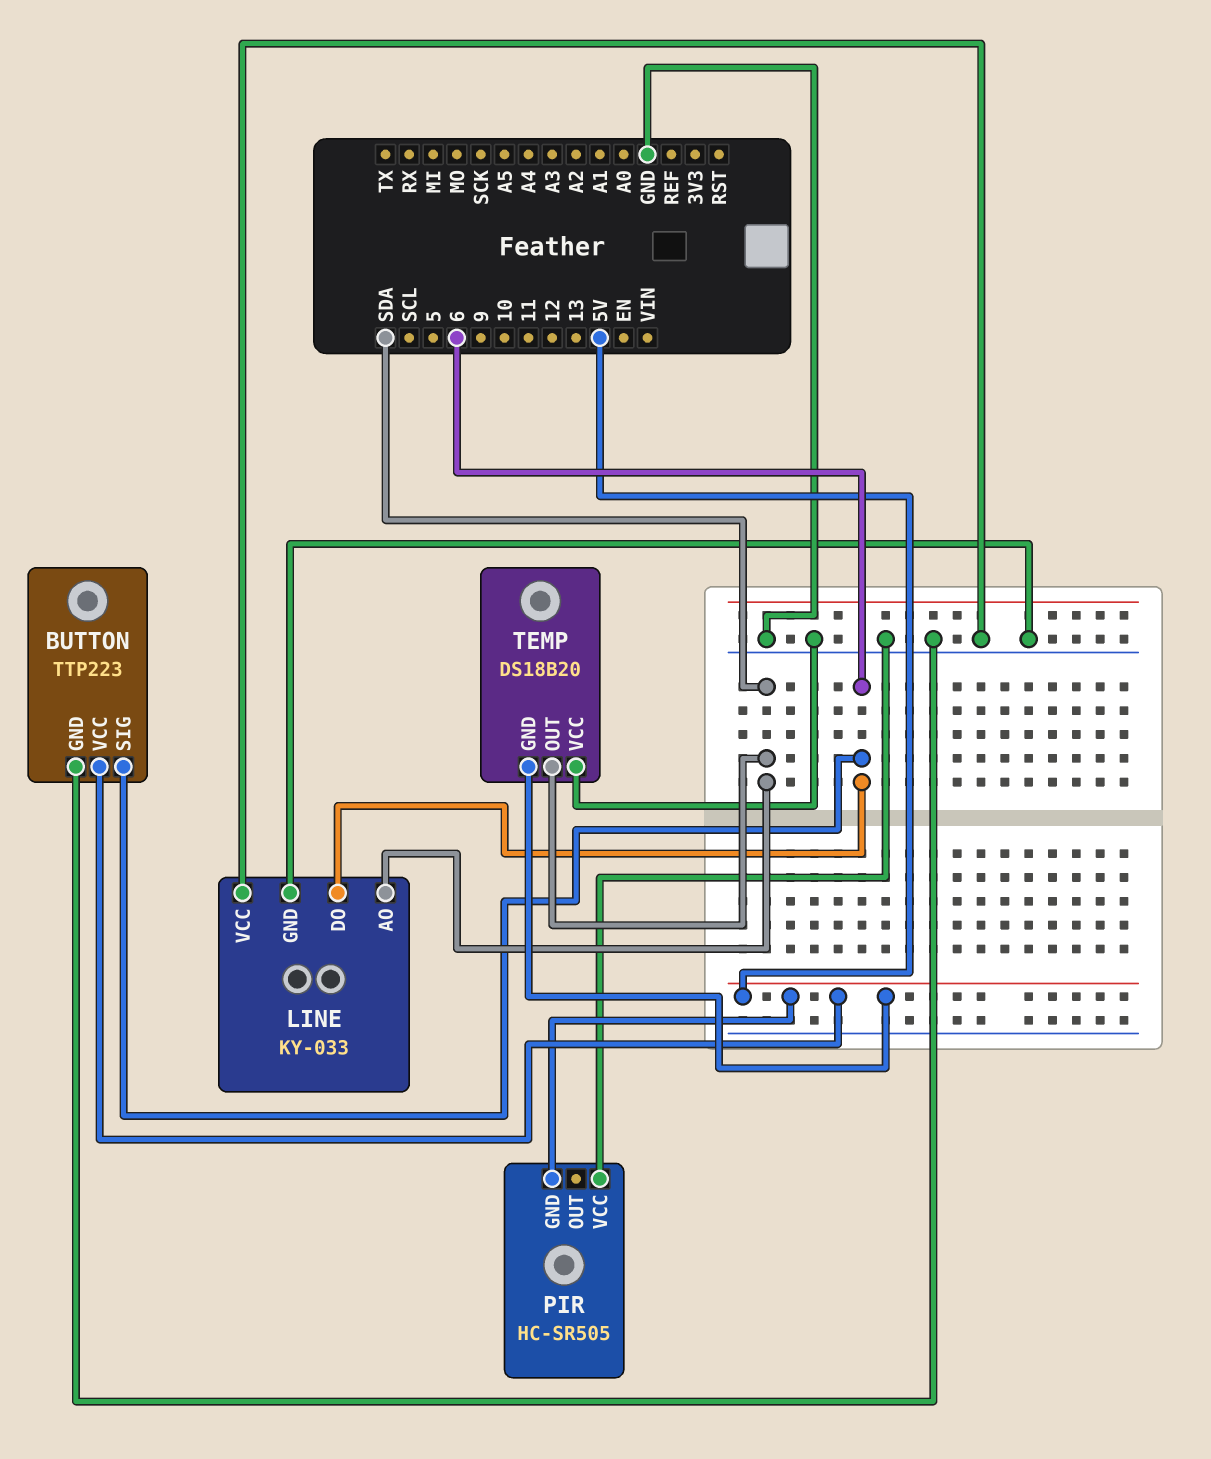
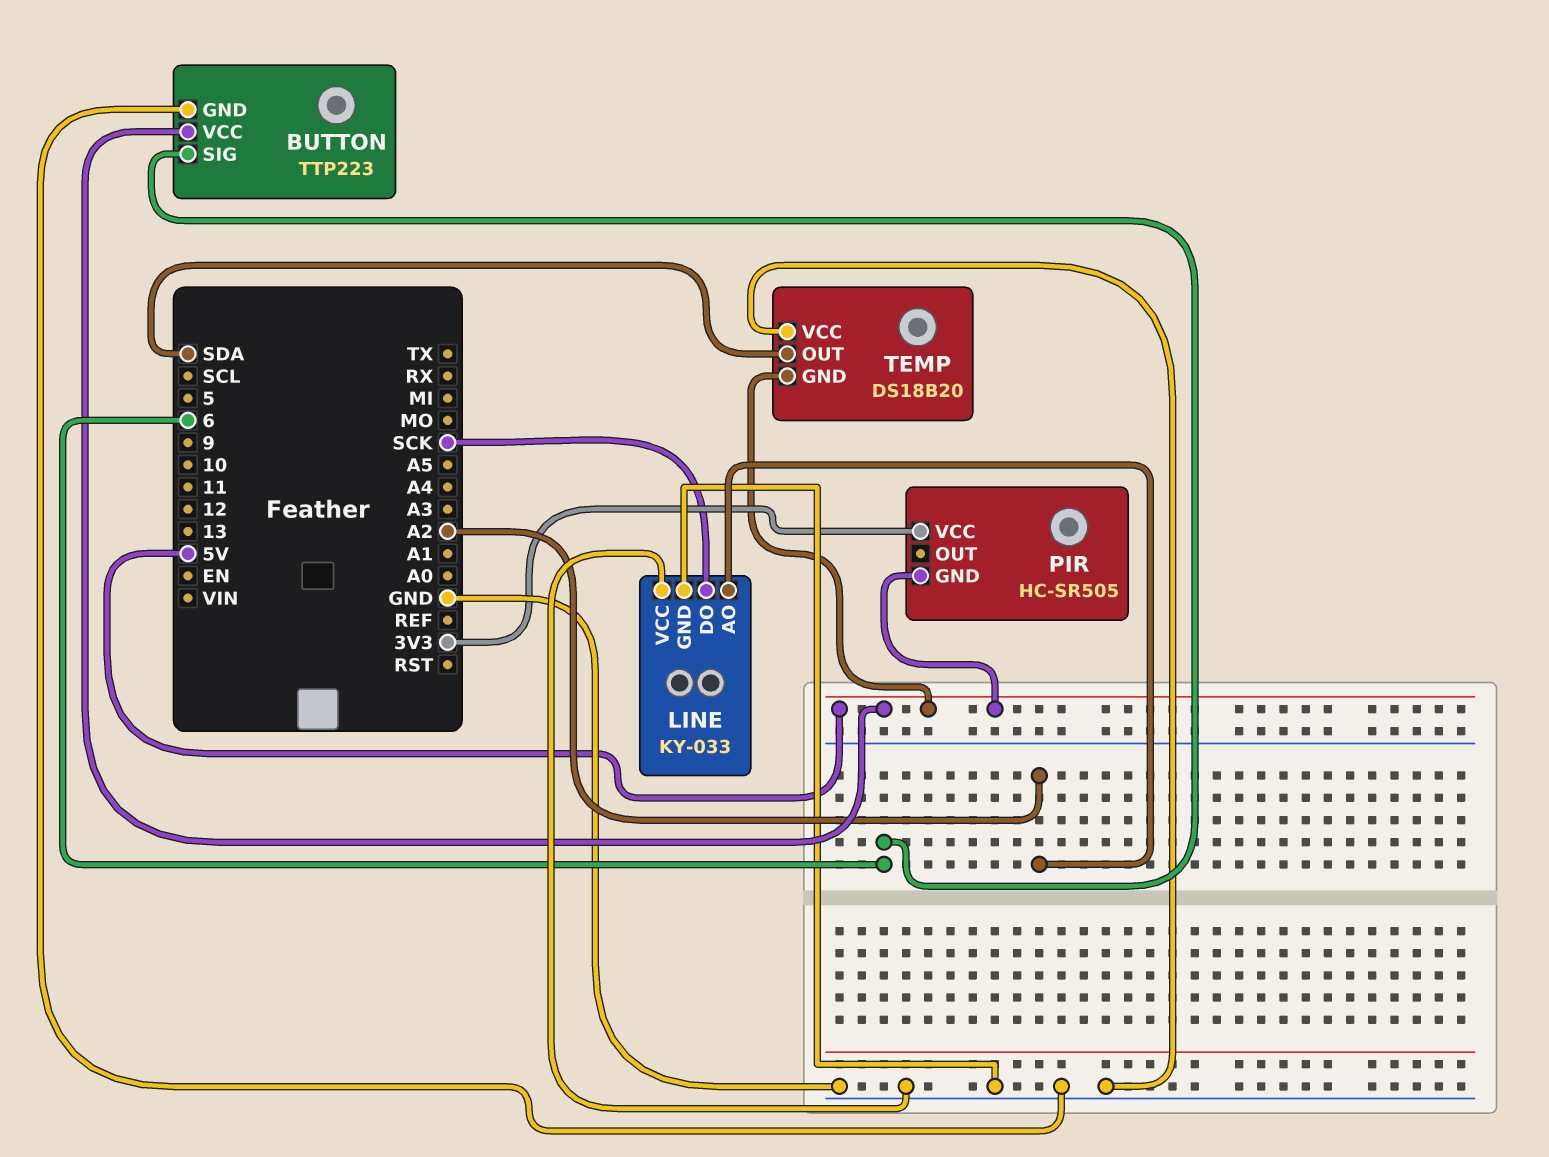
LINE pin AO: SDA -> A2
LINE pin DO: 6 -> SCK
PIR pin VCC: GND -> 3V3

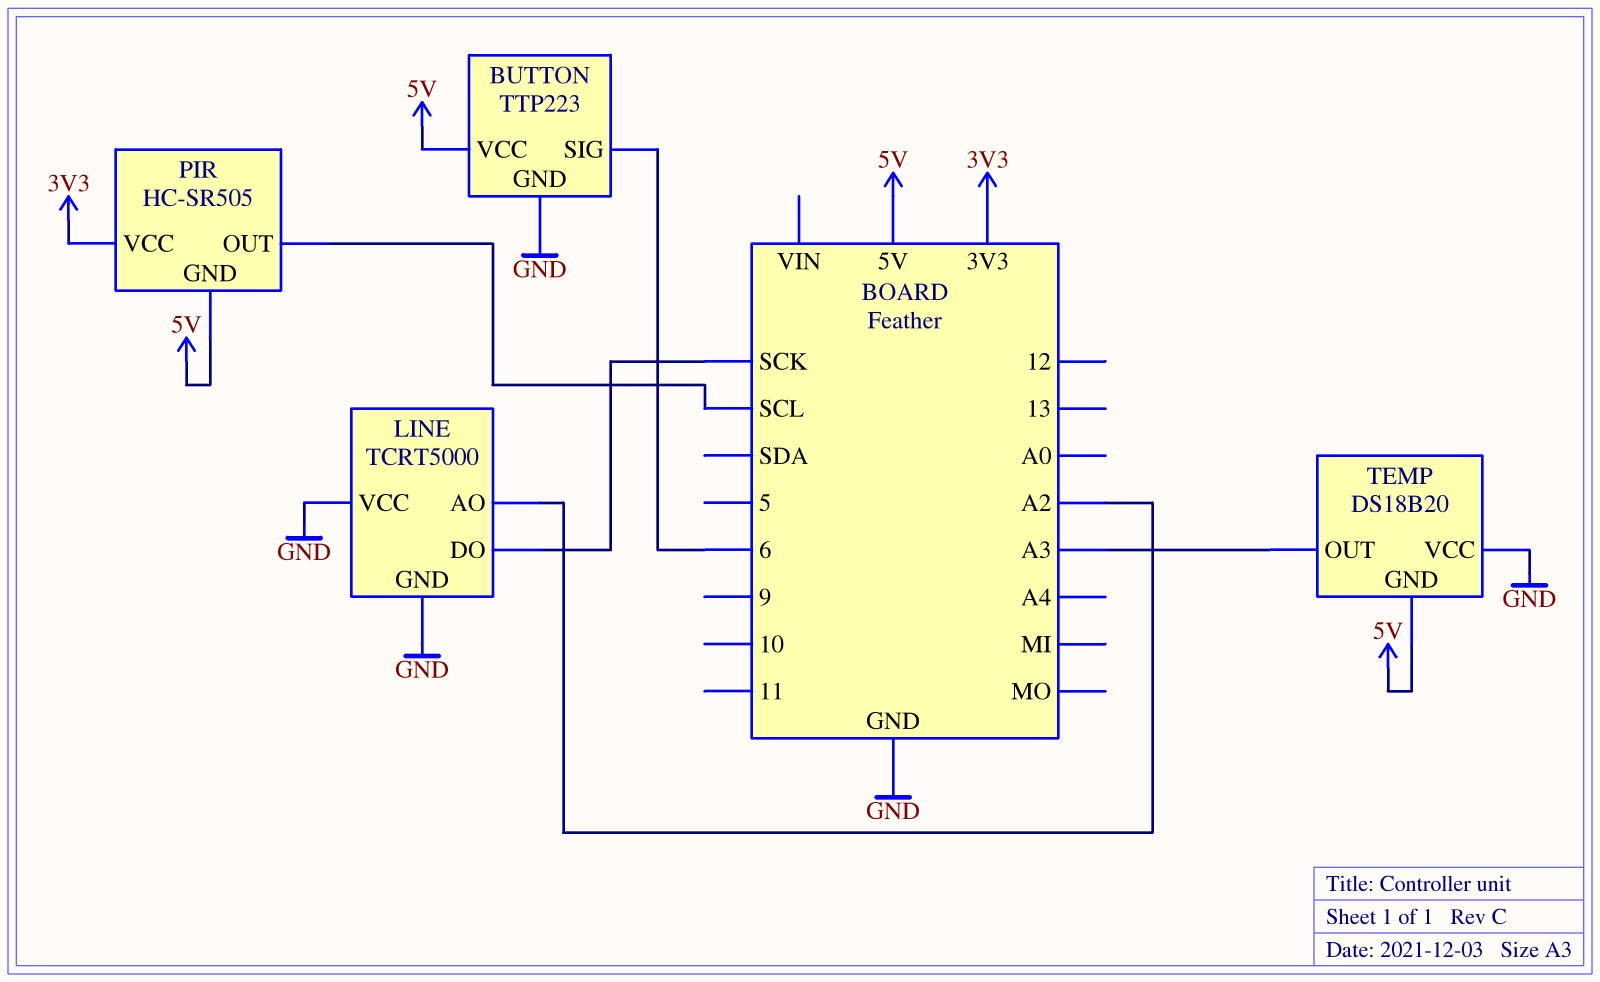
LINE: KY-033 -> TCRT5000
PIR pin OUT: none -> SCL
TEMP pin OUT: SDA -> A3

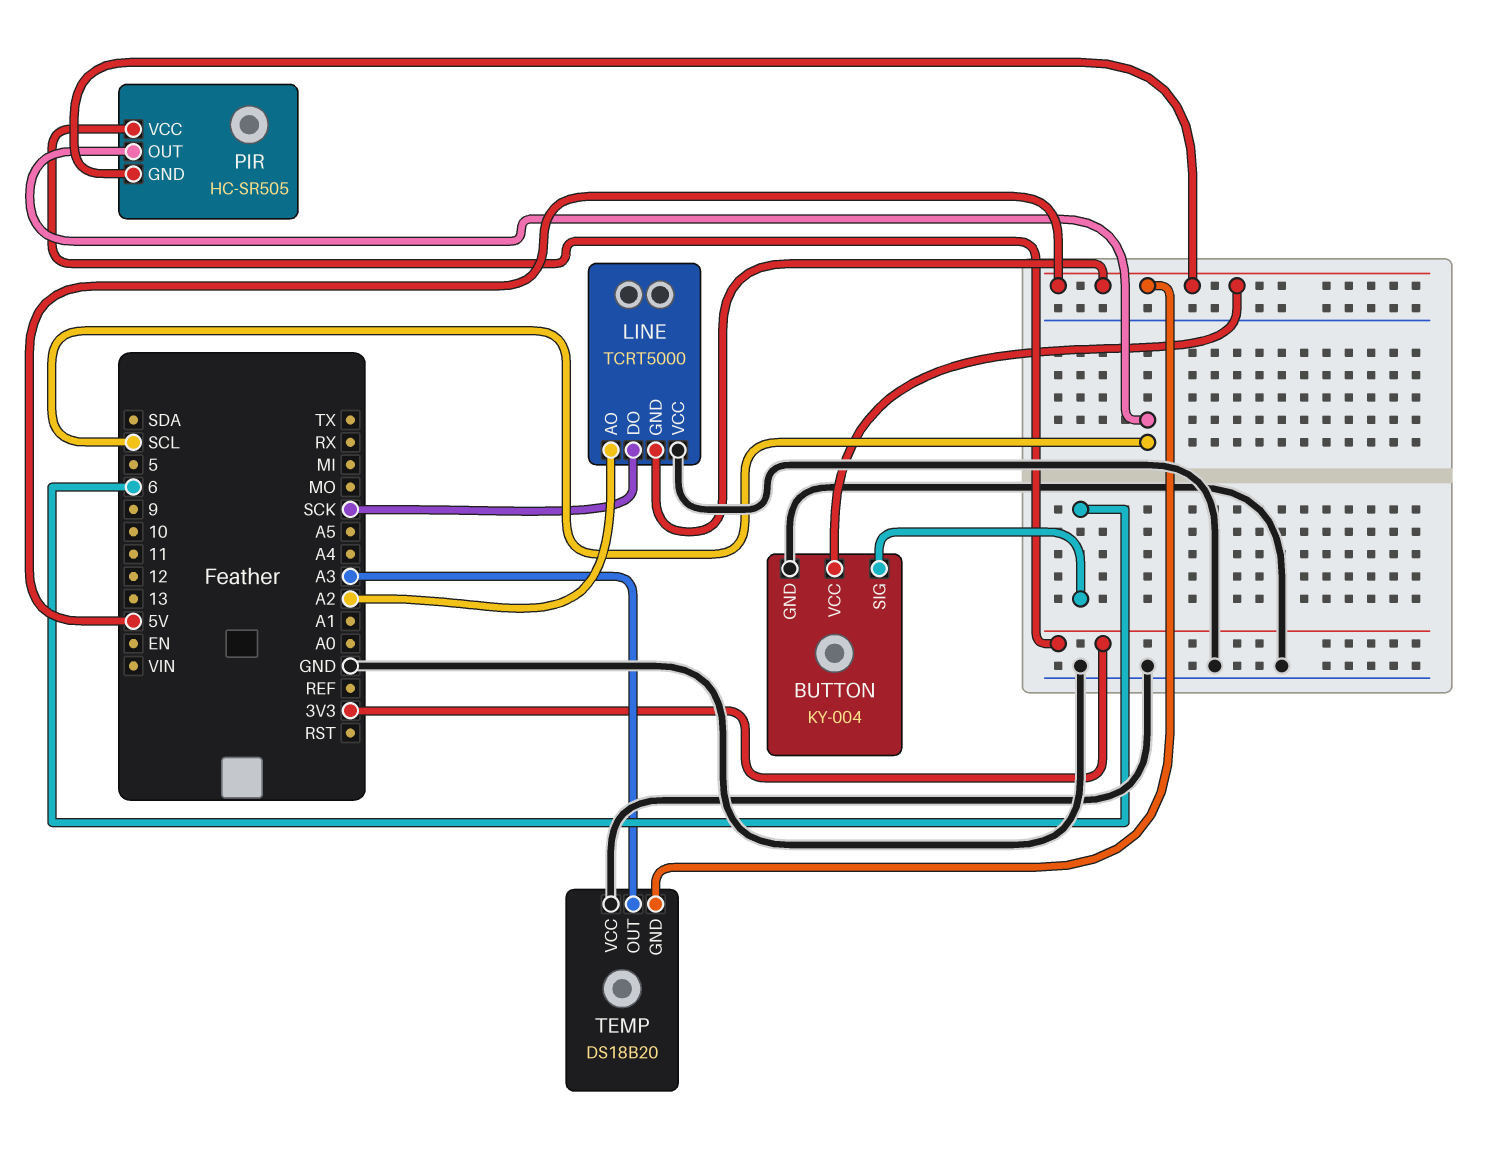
BUTTON: TTP223 -> KY-004
LINE pin GND: GND -> 5V

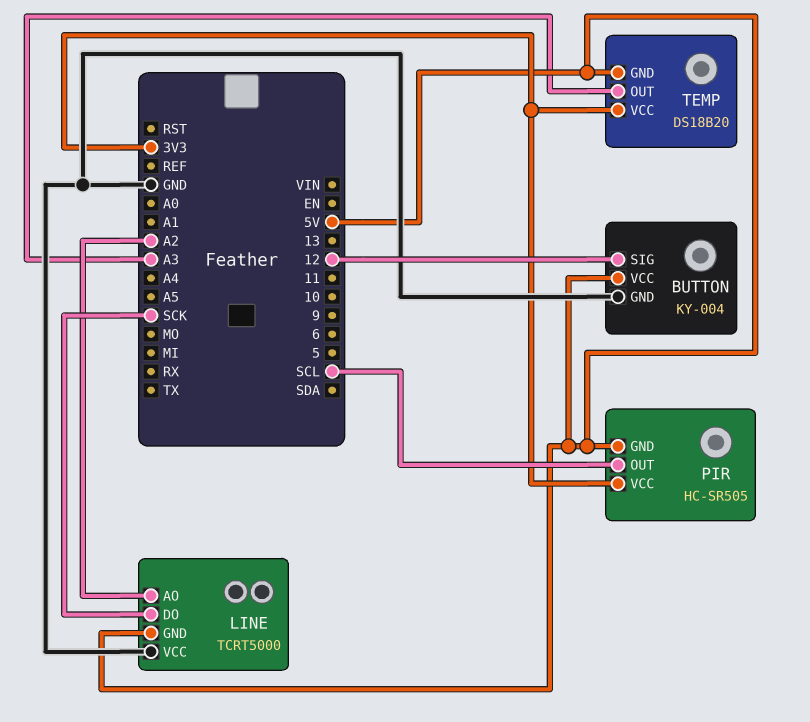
BUTTON pin SIG: 6 -> 12
TEMP pin VCC: GND -> 3V3

